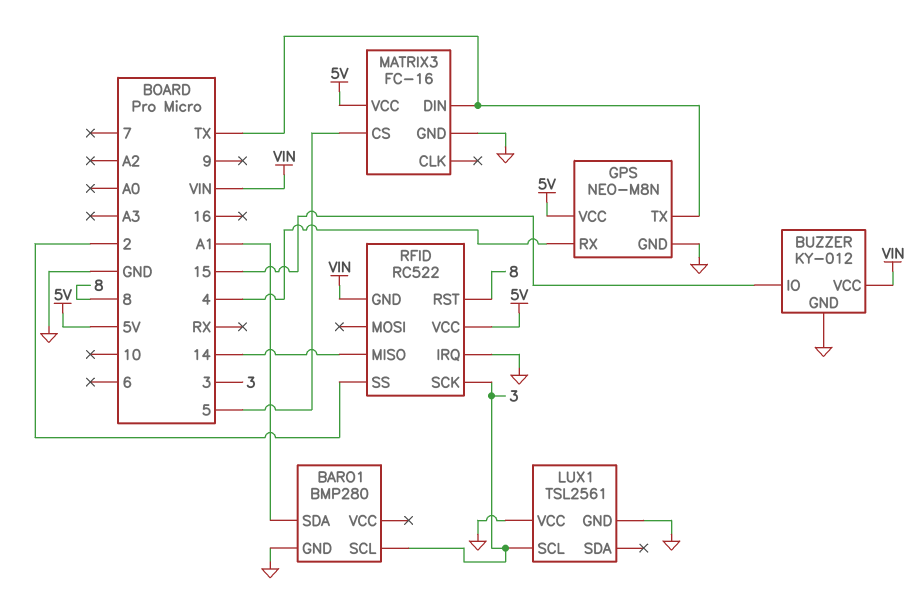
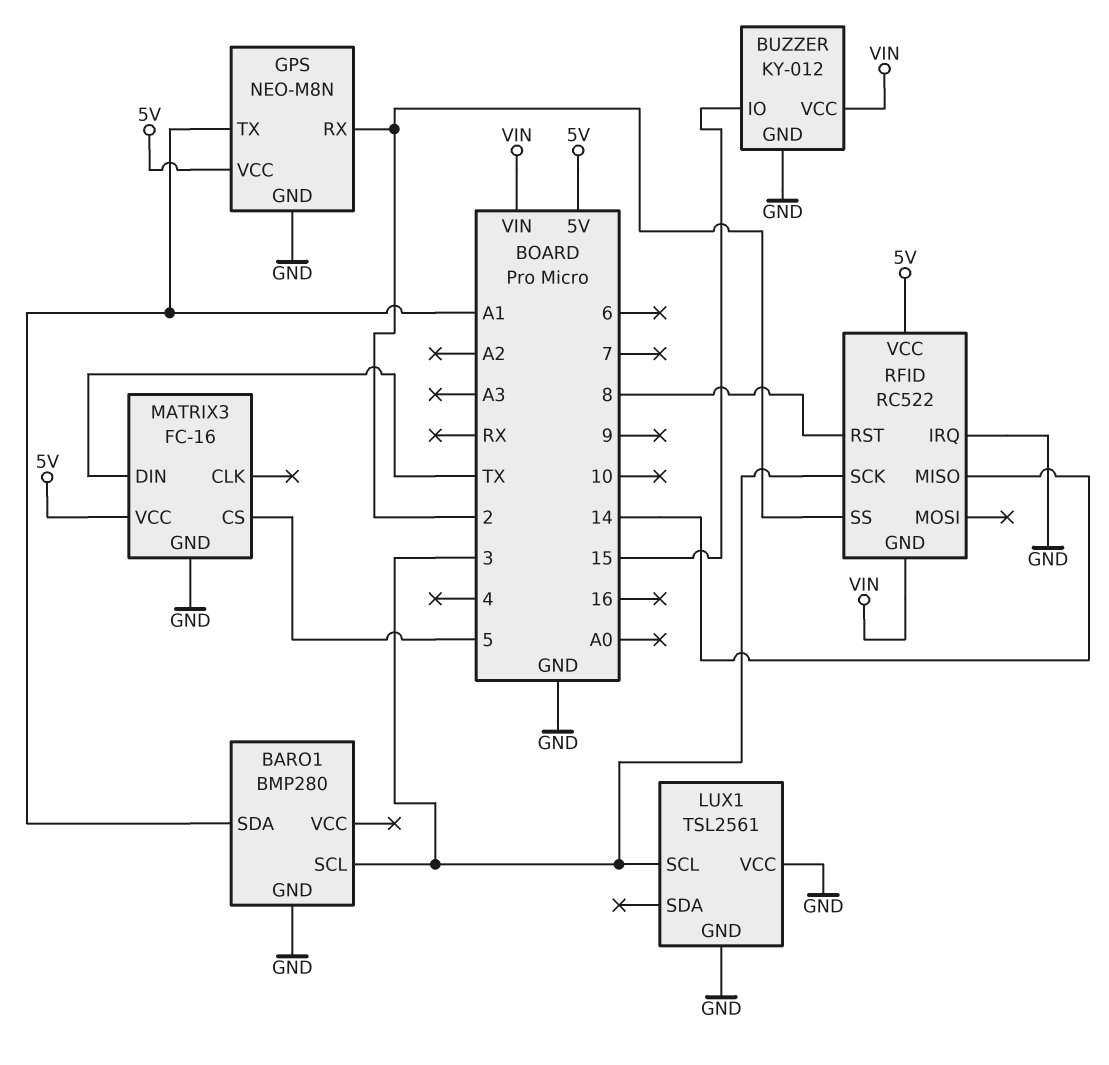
GPS pin RX: 4 -> 2
GPS pin TX: TX -> A1

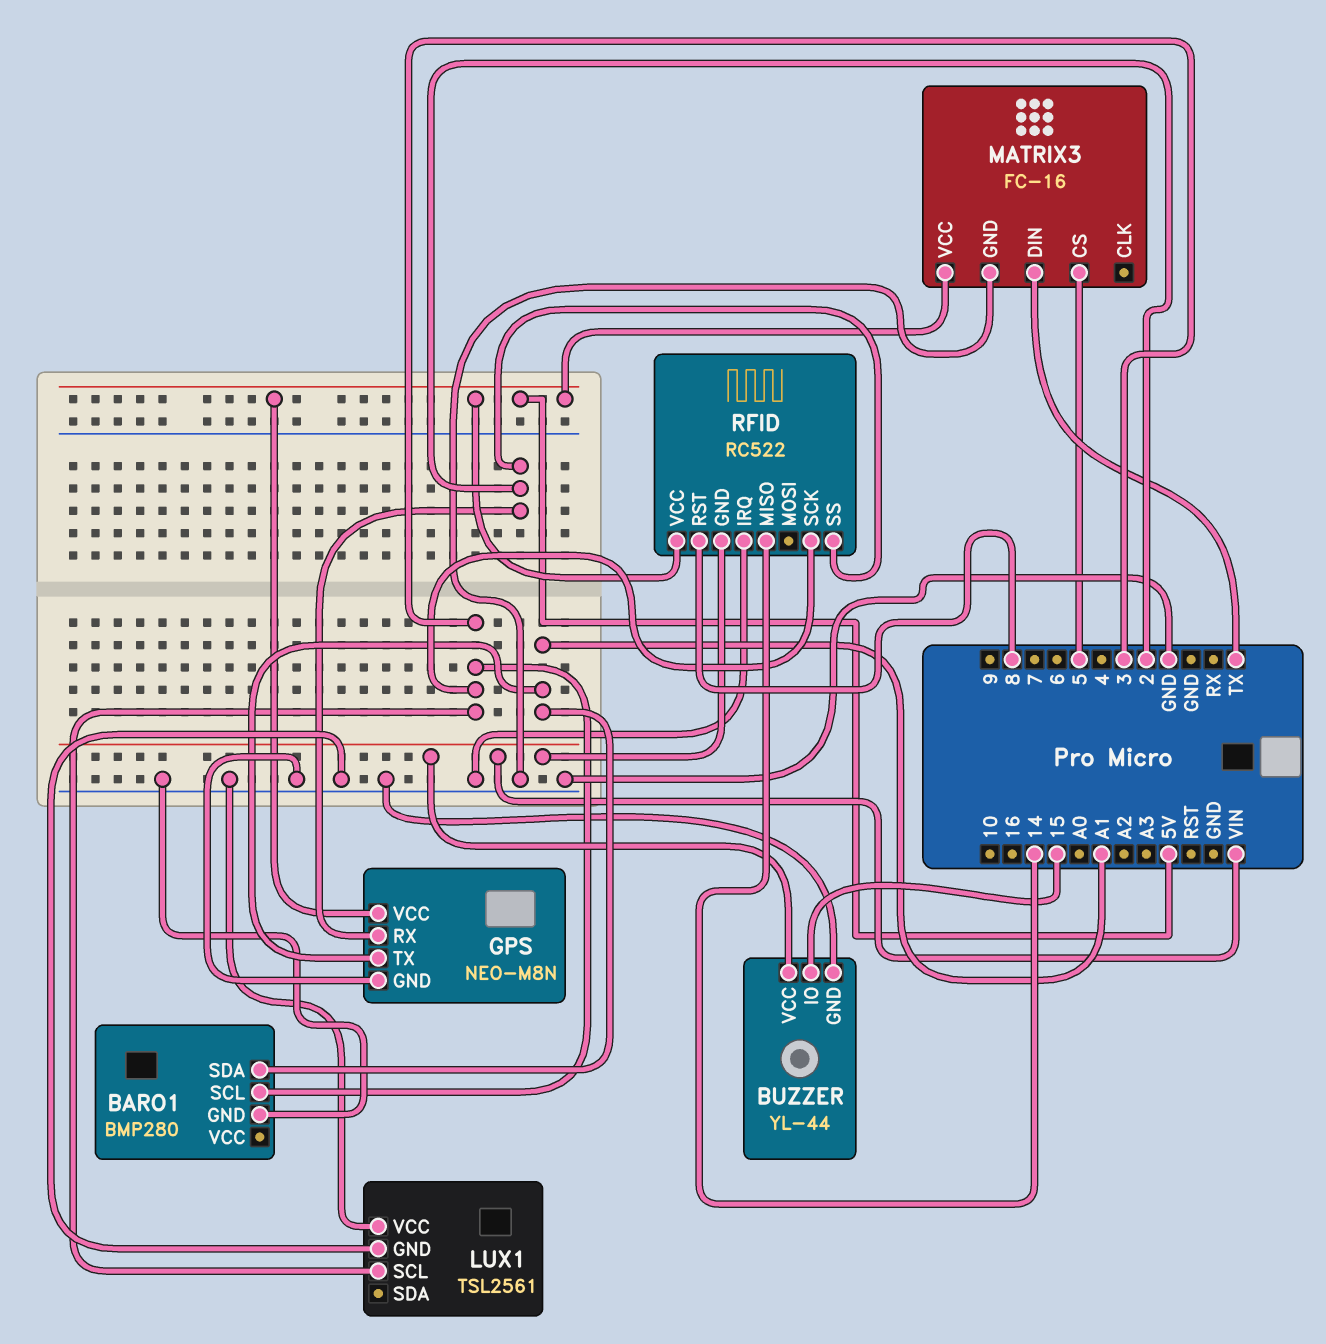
BUZZER: KY-012 -> YL-44

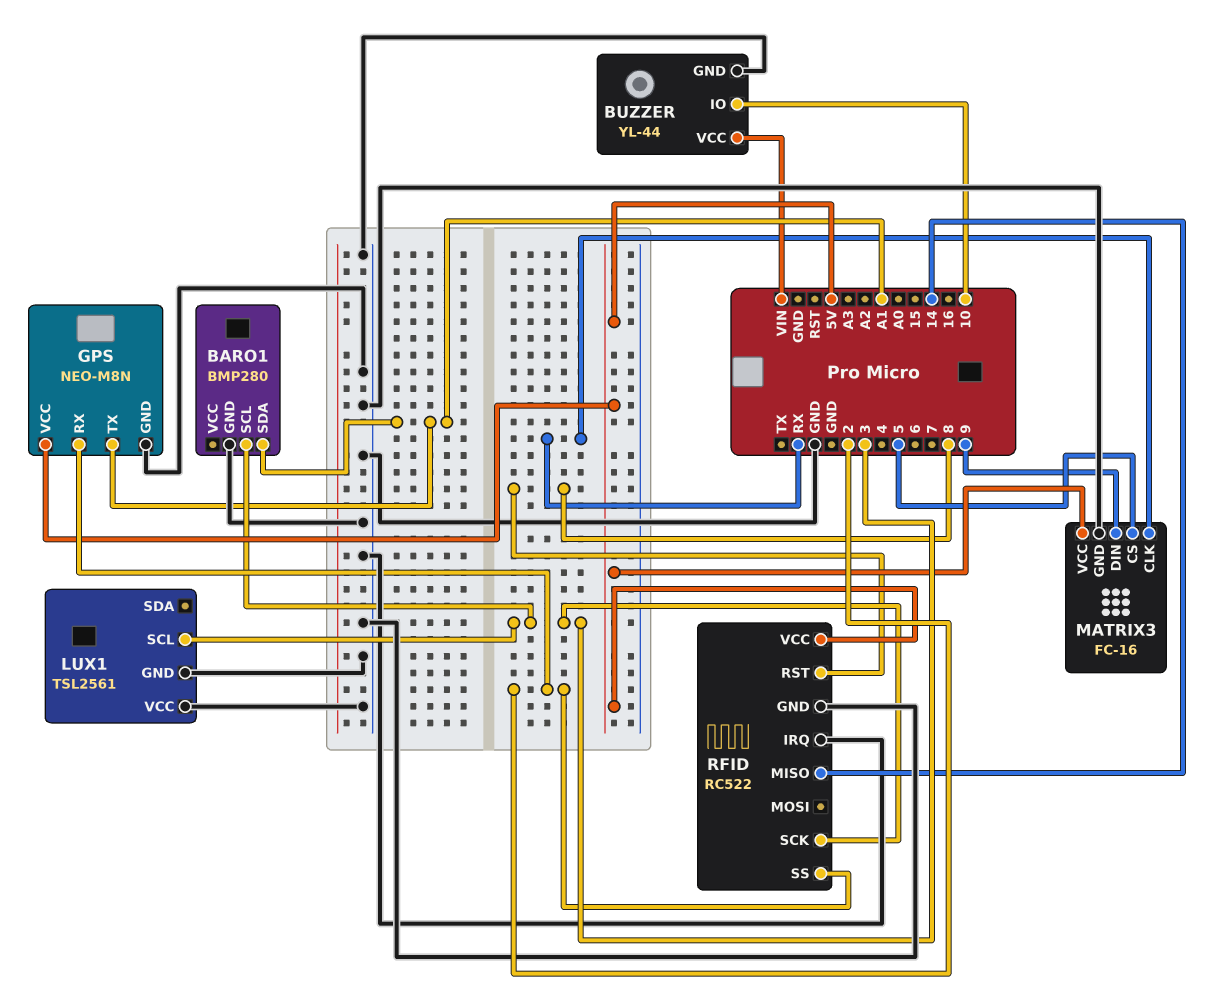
BUZZER pin IO: 15 -> 10
MATRIX3 pin CLK: none -> RX
MATRIX3 pin DIN: TX -> 9
RFID pin GND: VIN -> GND

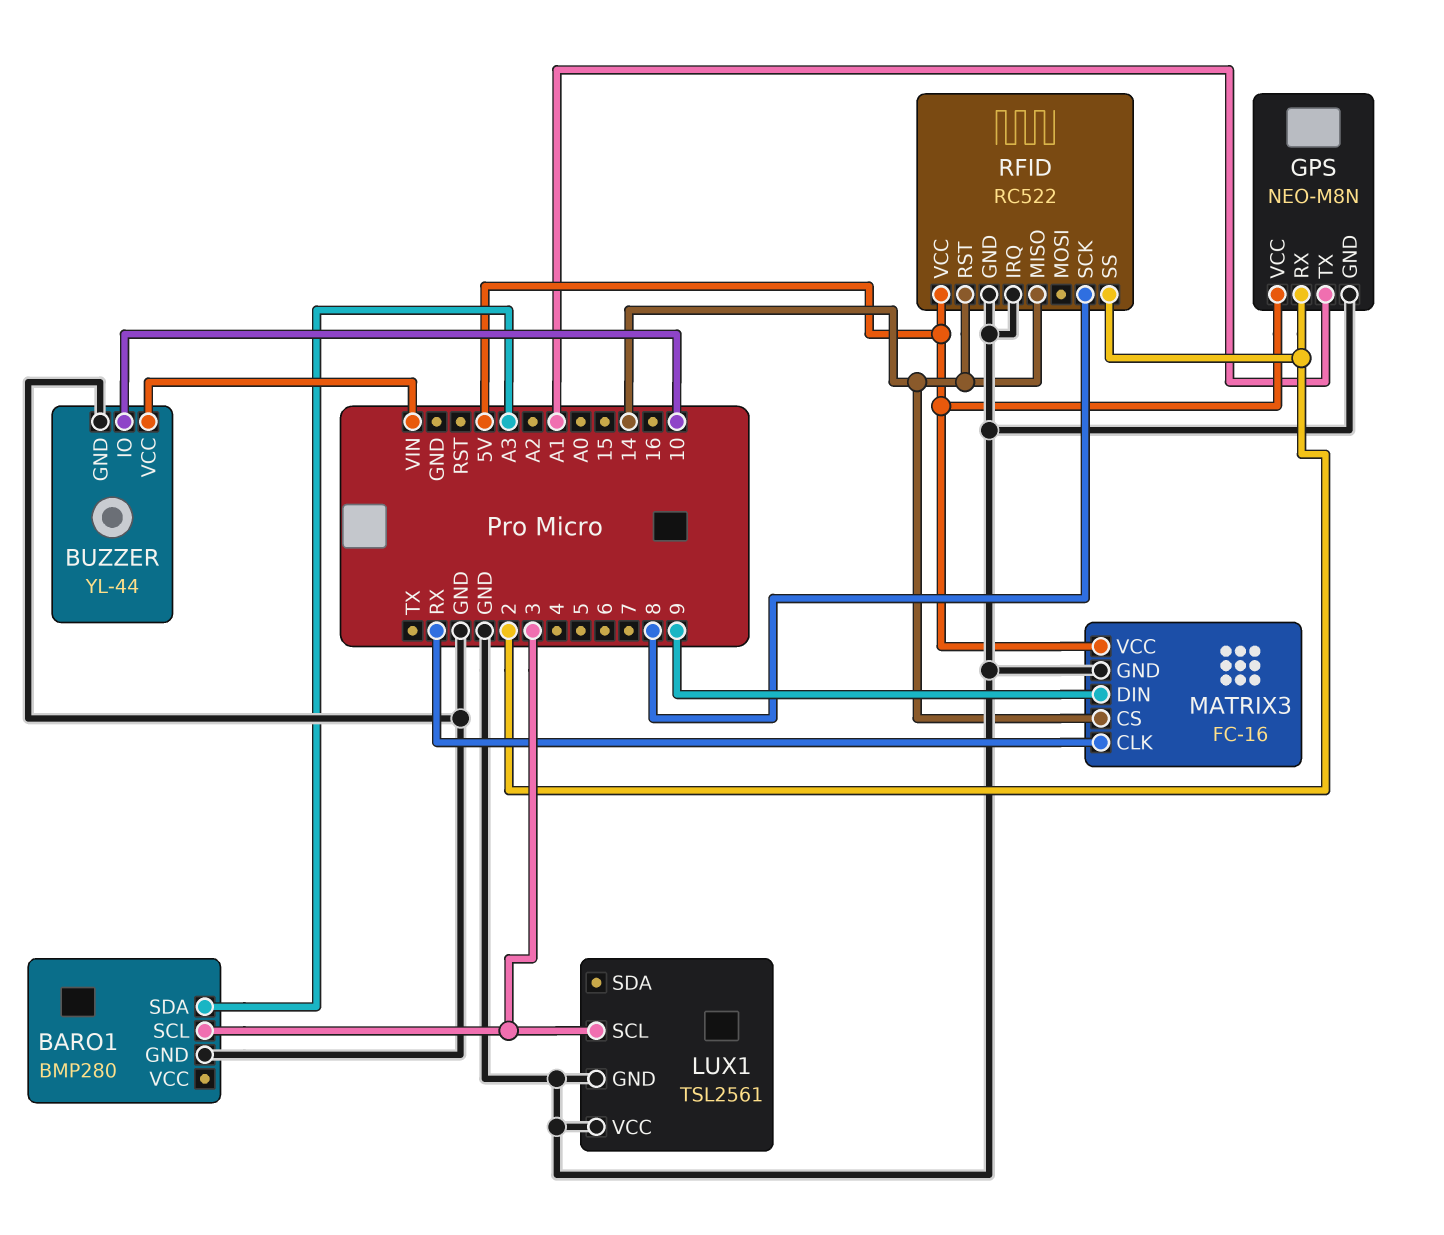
BARO1 pin SDA: A1 -> A3
MATRIX3 pin CS: 5 -> 14
RFID pin RST: 8 -> 14
RFID pin SCK: 3 -> 8

